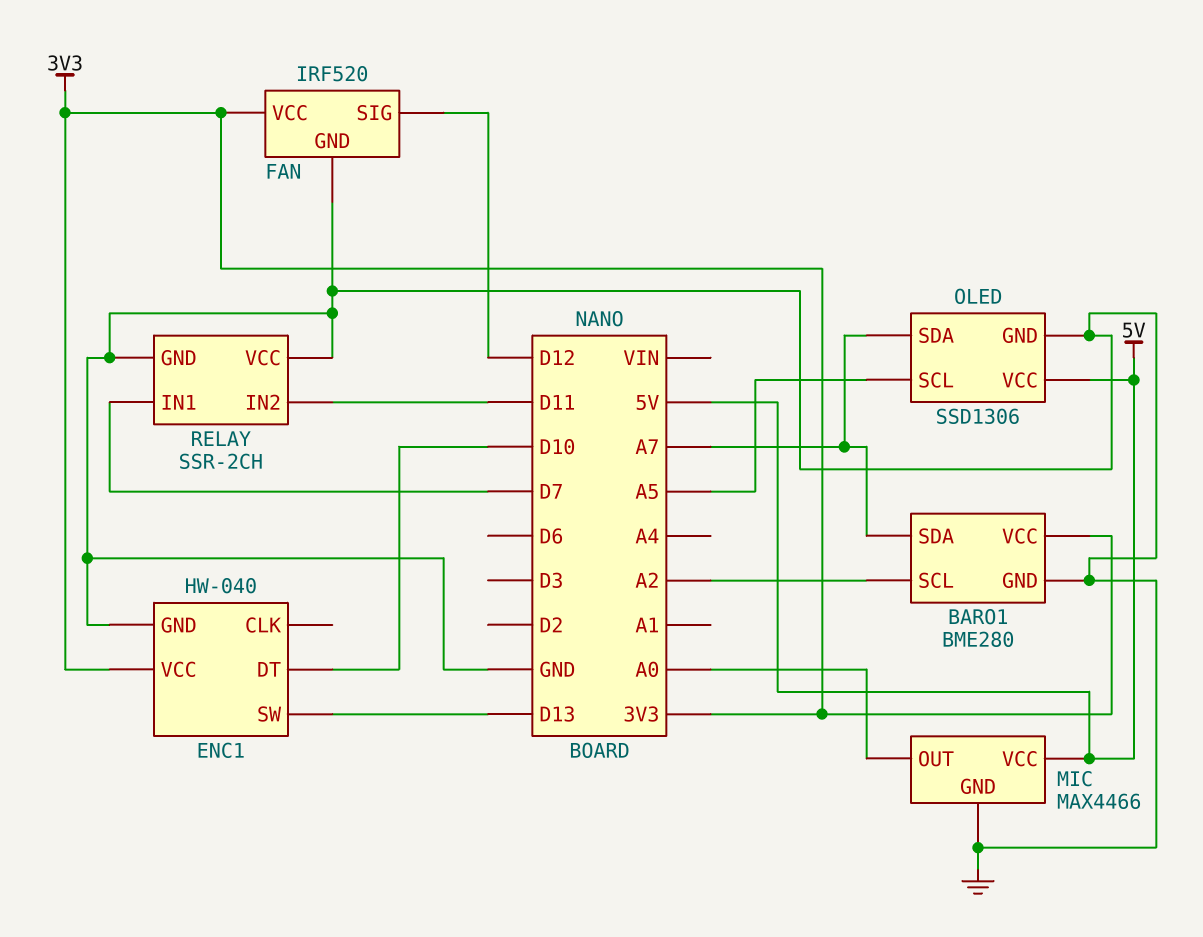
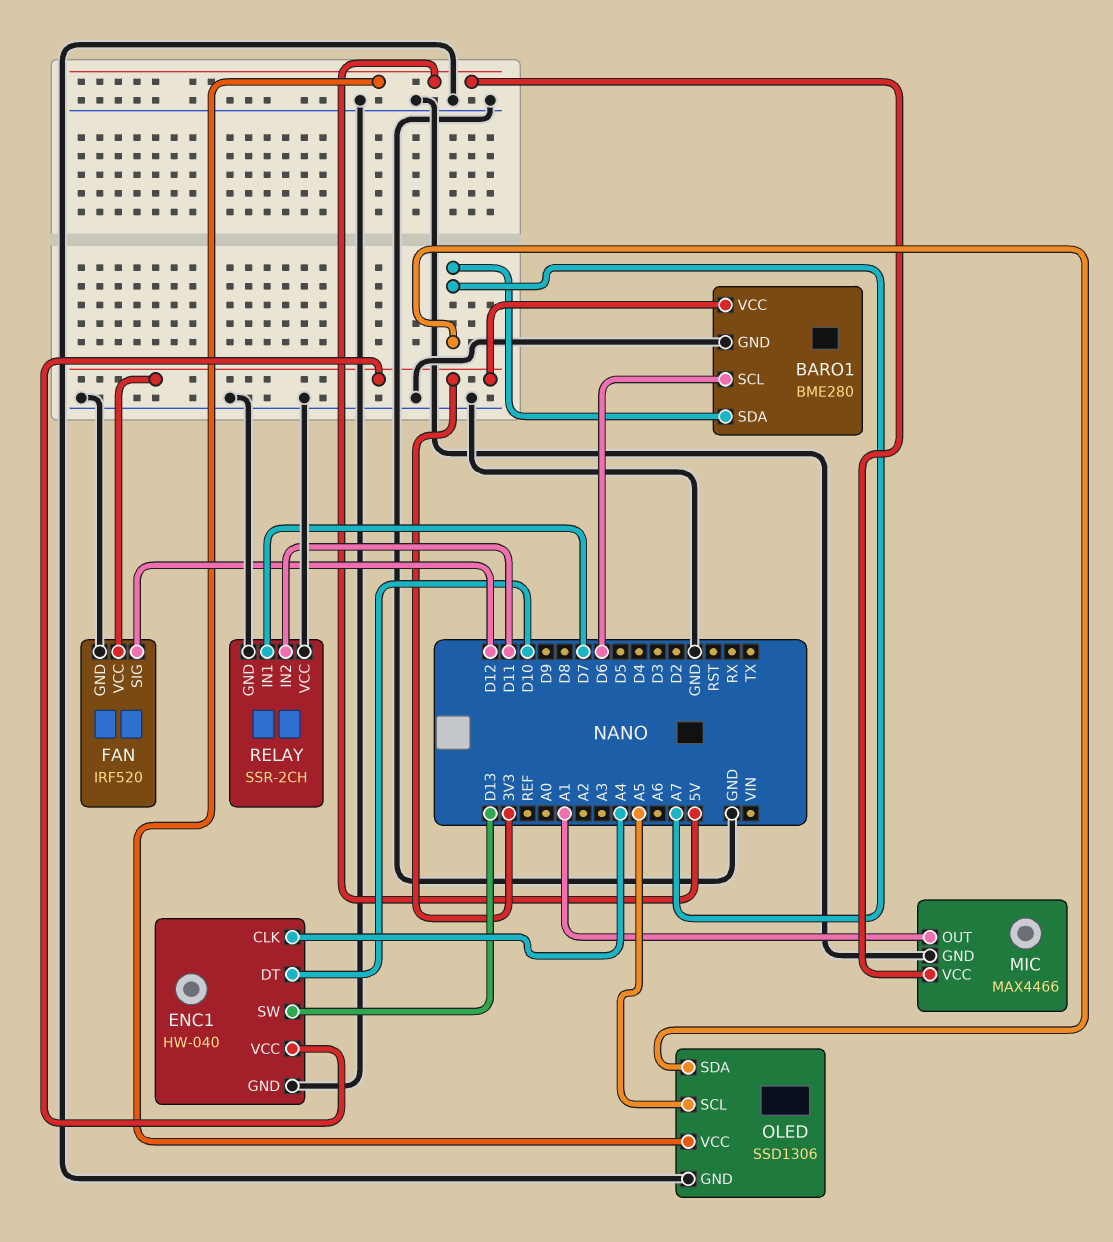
BARO1 pin SCL: A2 -> D6
ENC1 pin CLK: none -> A4
MIC pin OUT: A0 -> A1

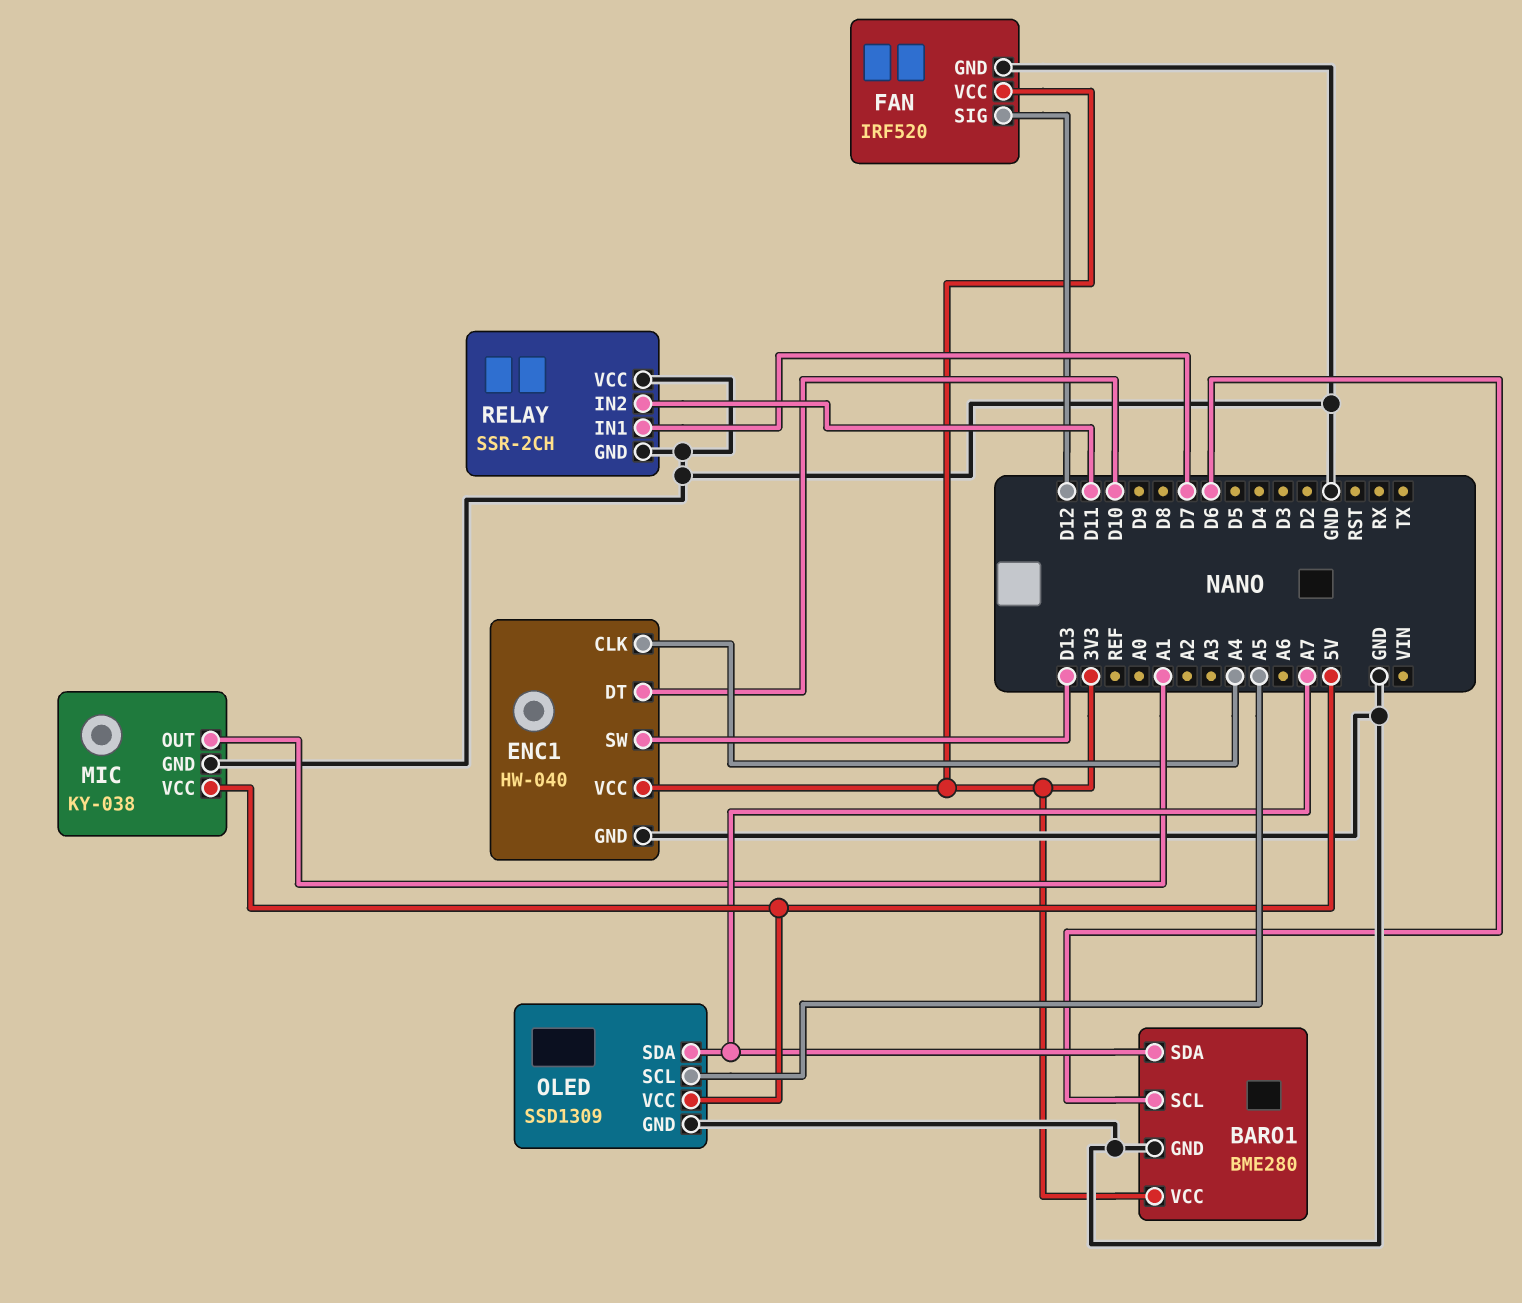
MIC: MAX4466 -> KY-038
OLED: SSD1306 -> SSD1309

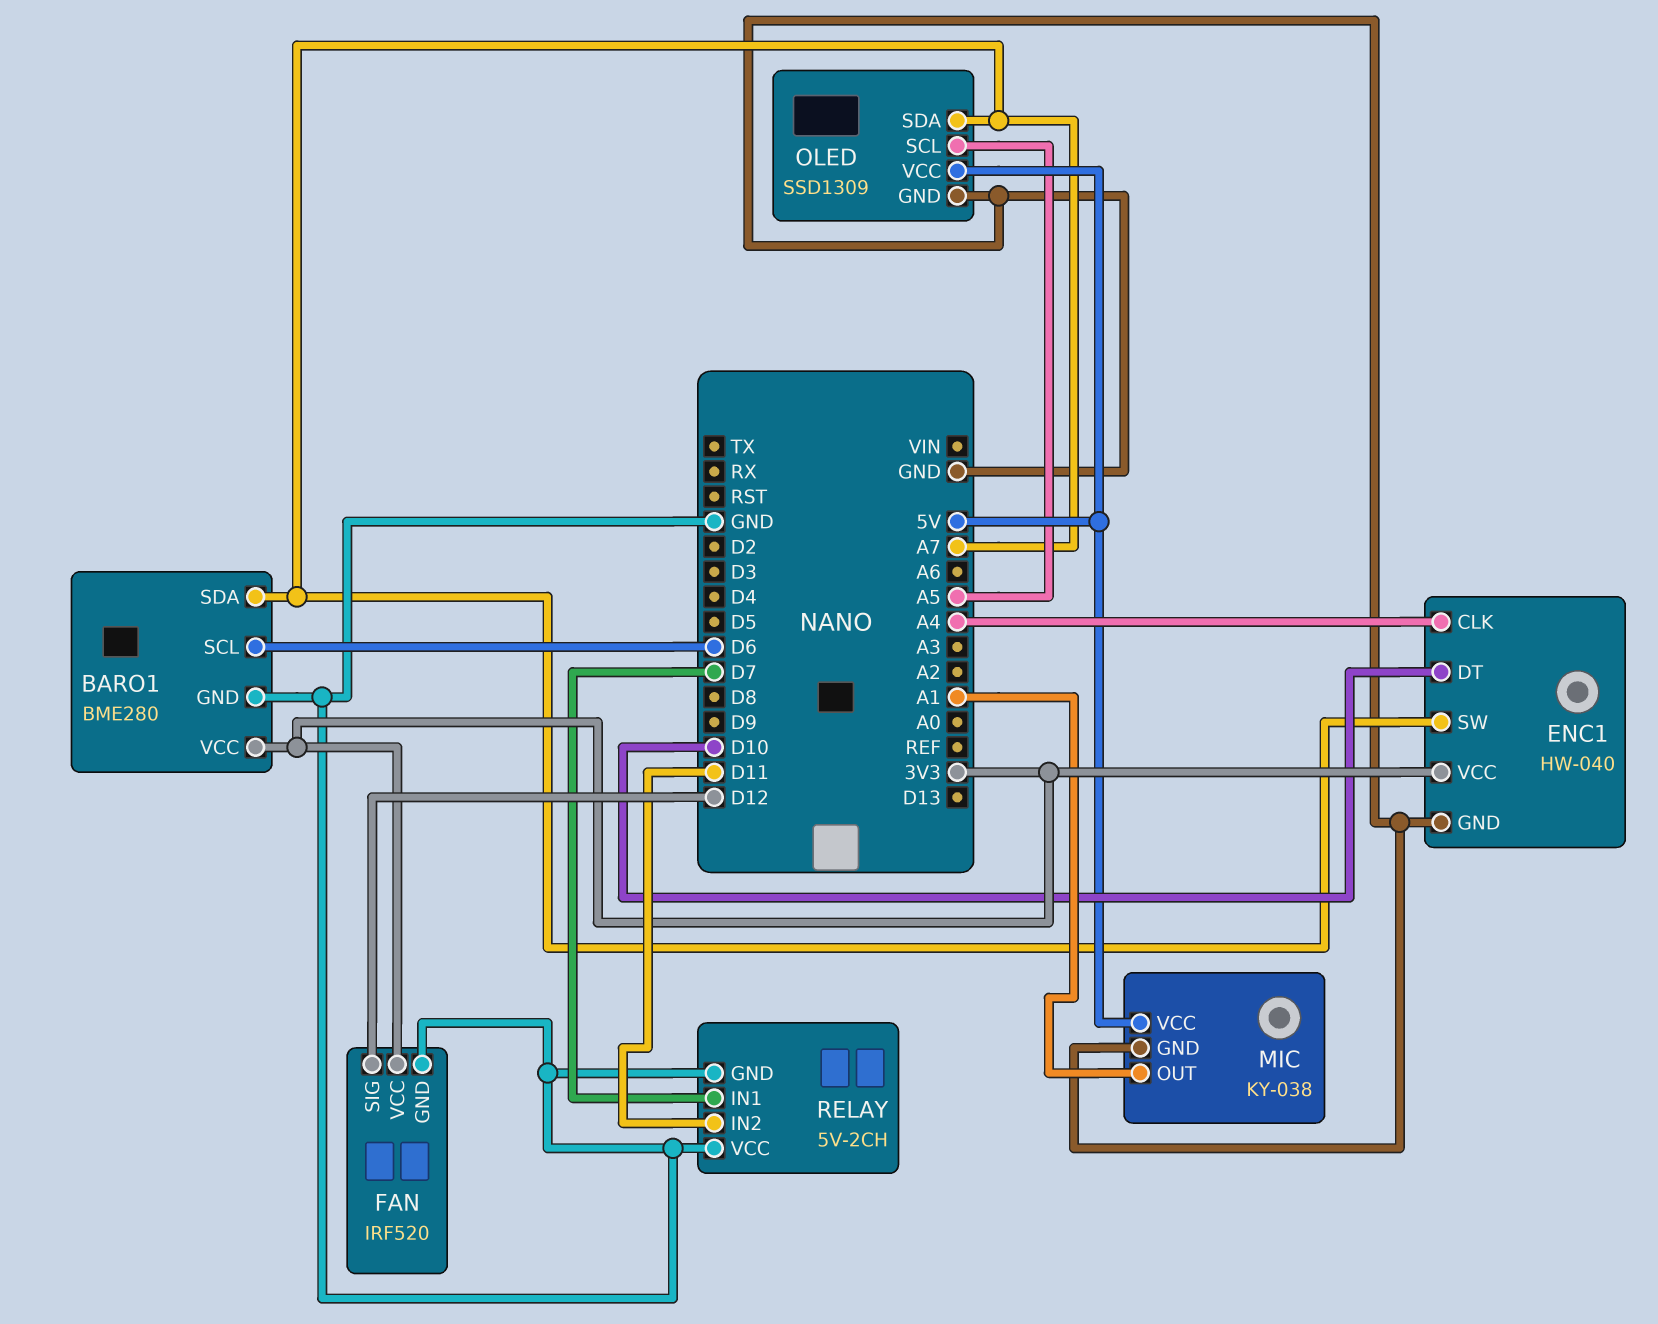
ENC1 pin SW: D13 -> A7
RELAY: SSR-2CH -> 5V-2CH

